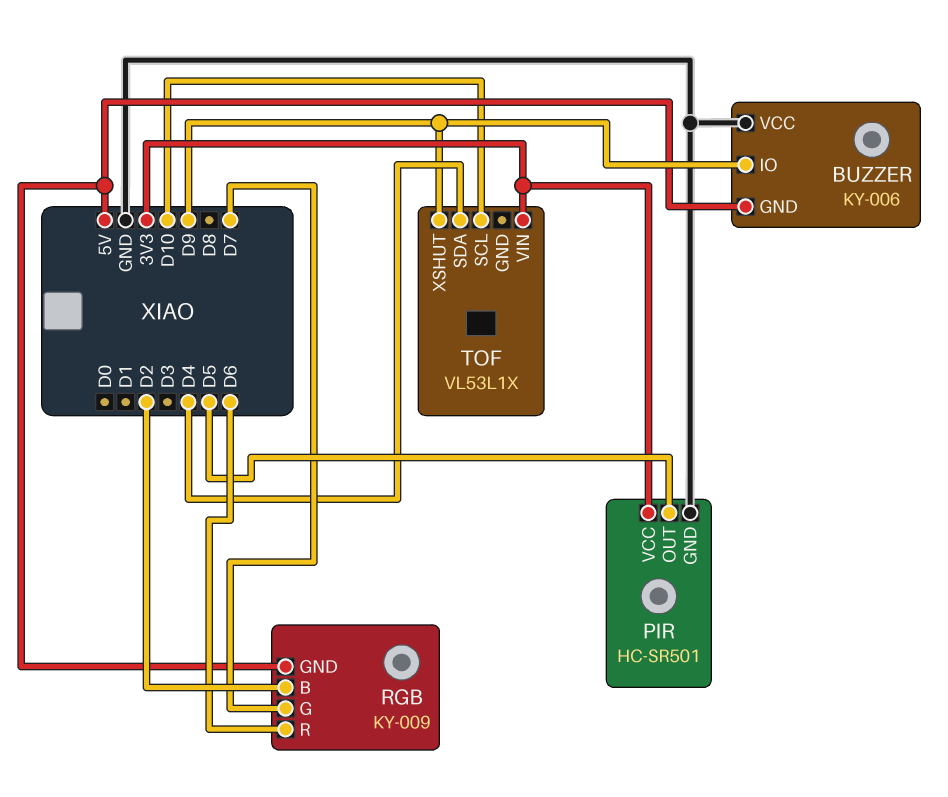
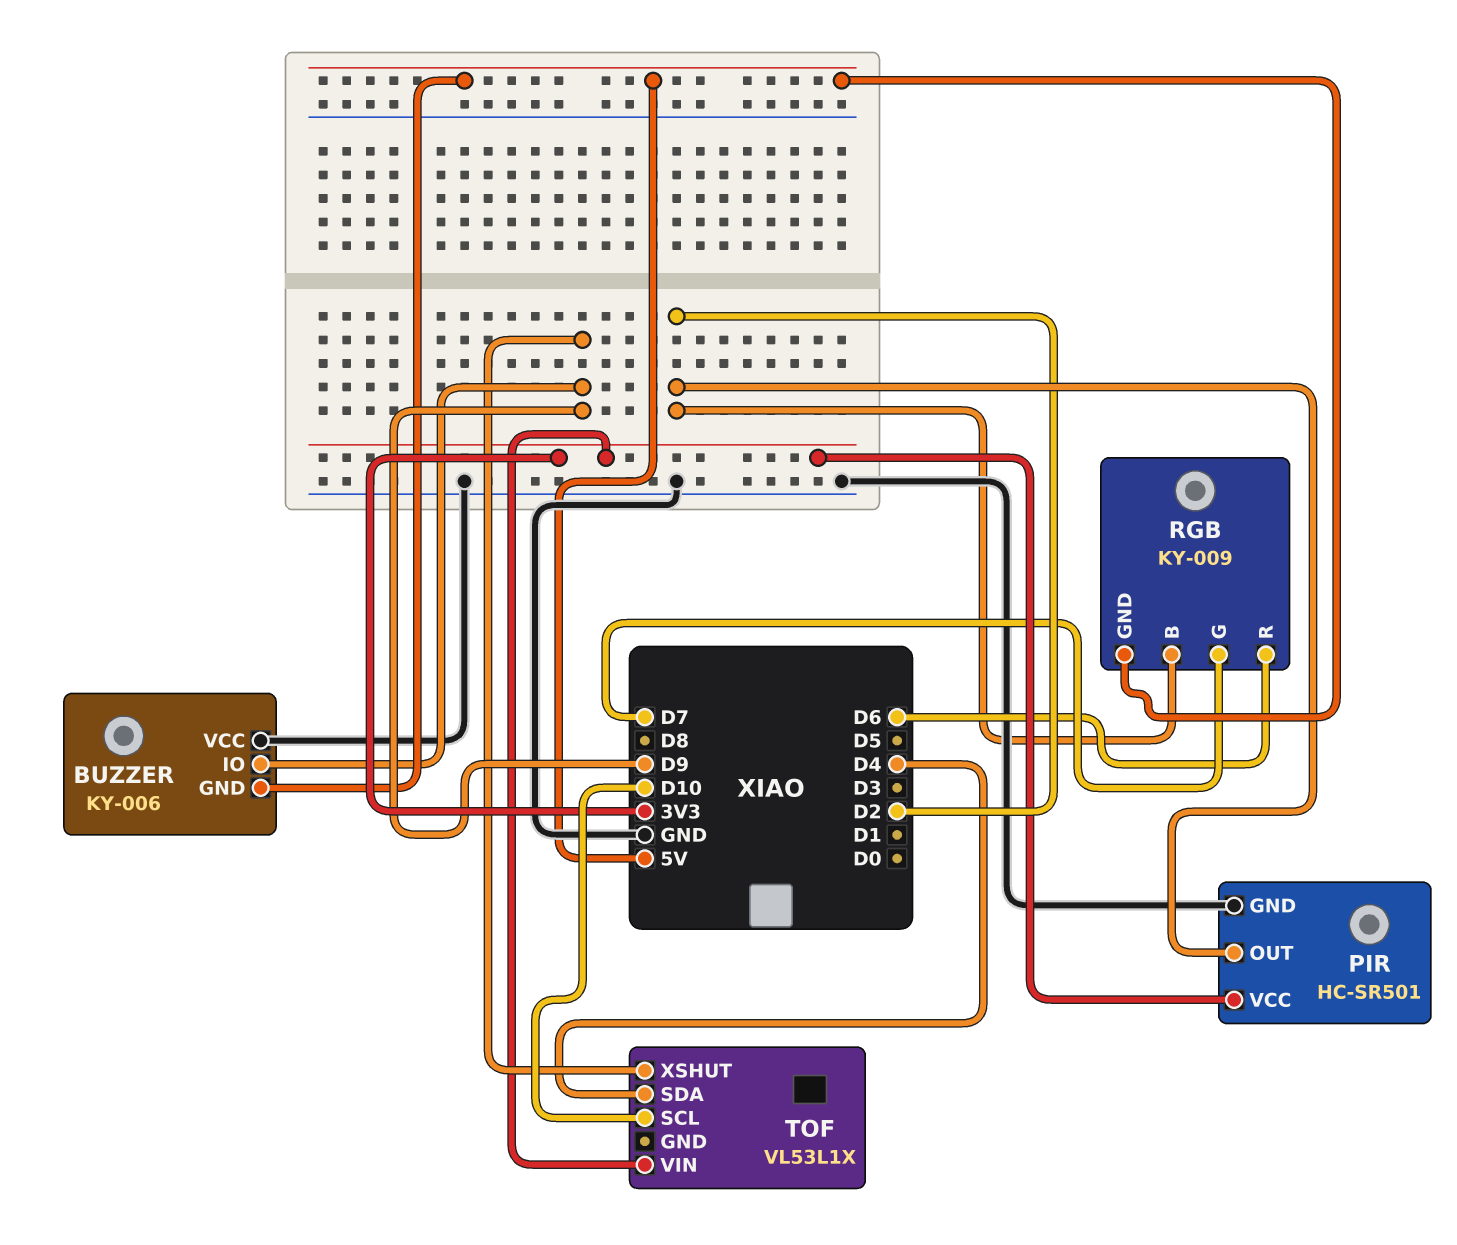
PIR pin OUT: D5 -> D2

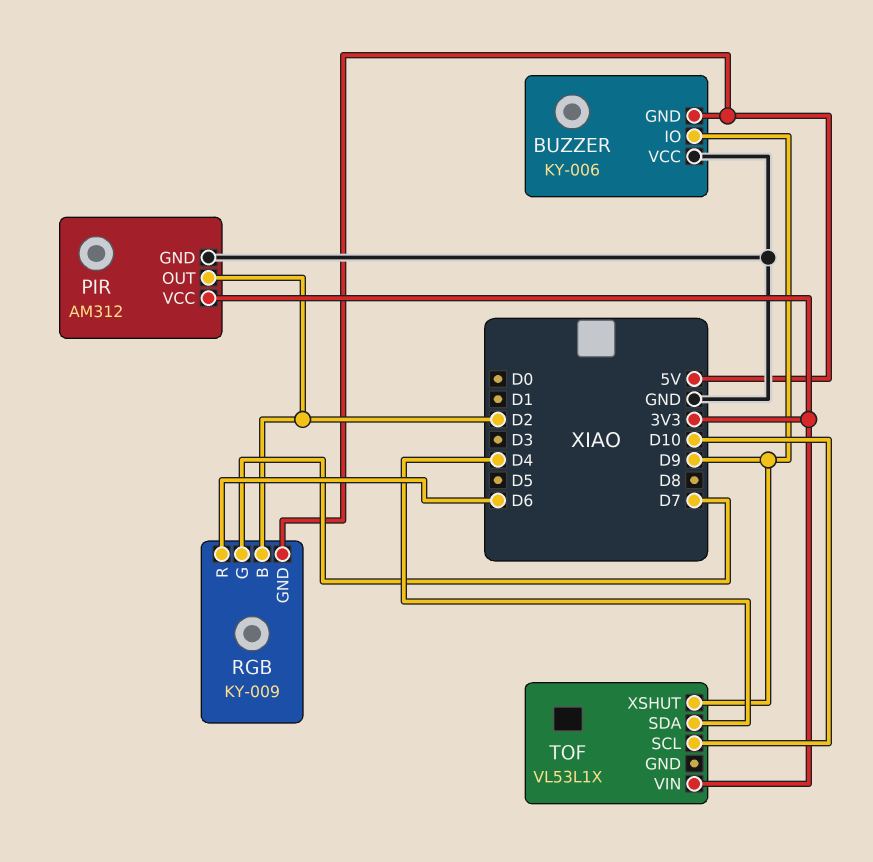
PIR: HC-SR501 -> AM312

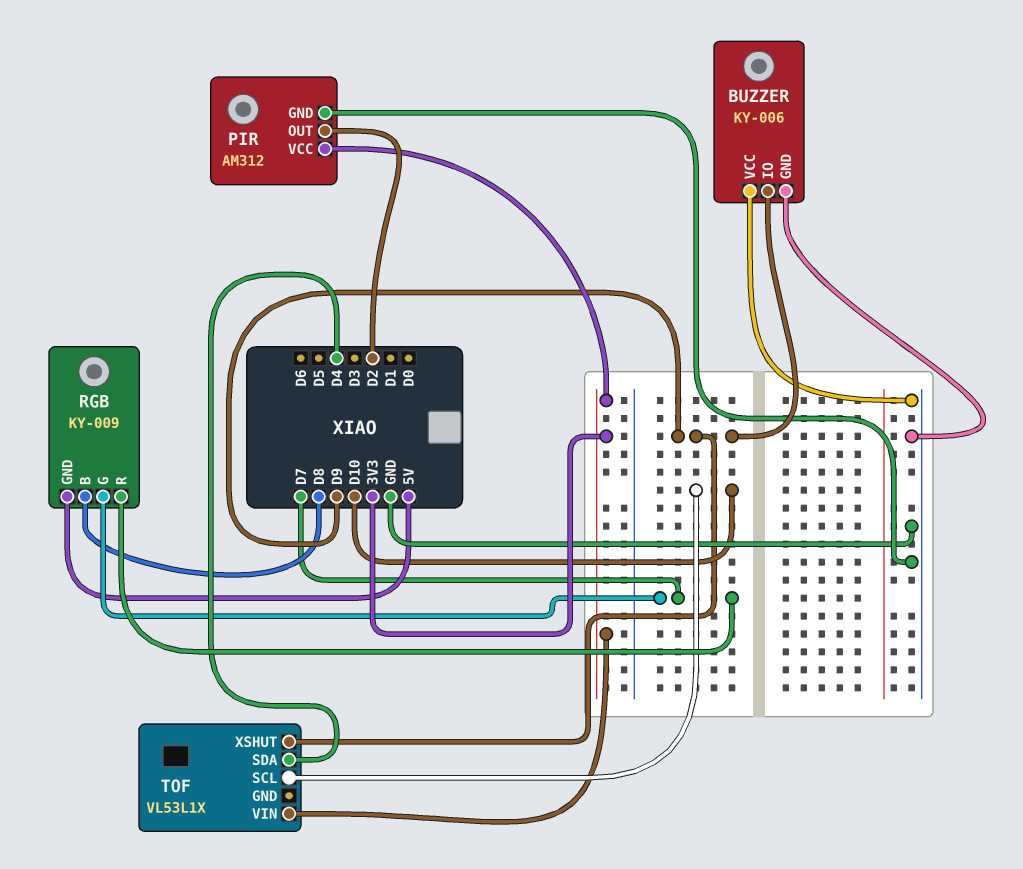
BUZZER pin GND: 5V -> GND
RGB pin B: D2 -> D8
RGB pin R: D6 -> D7

